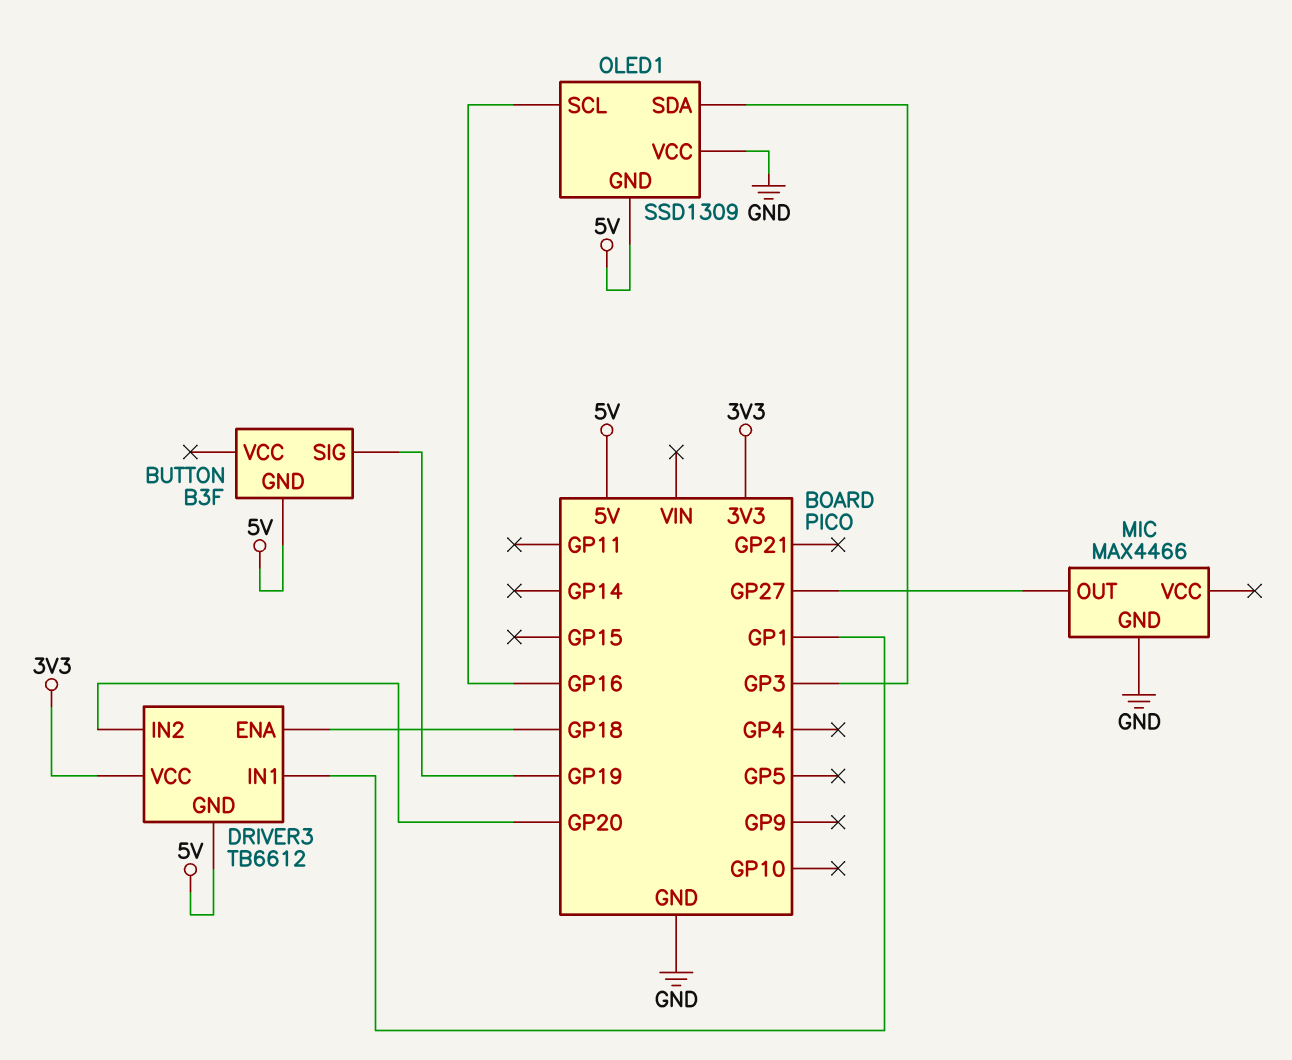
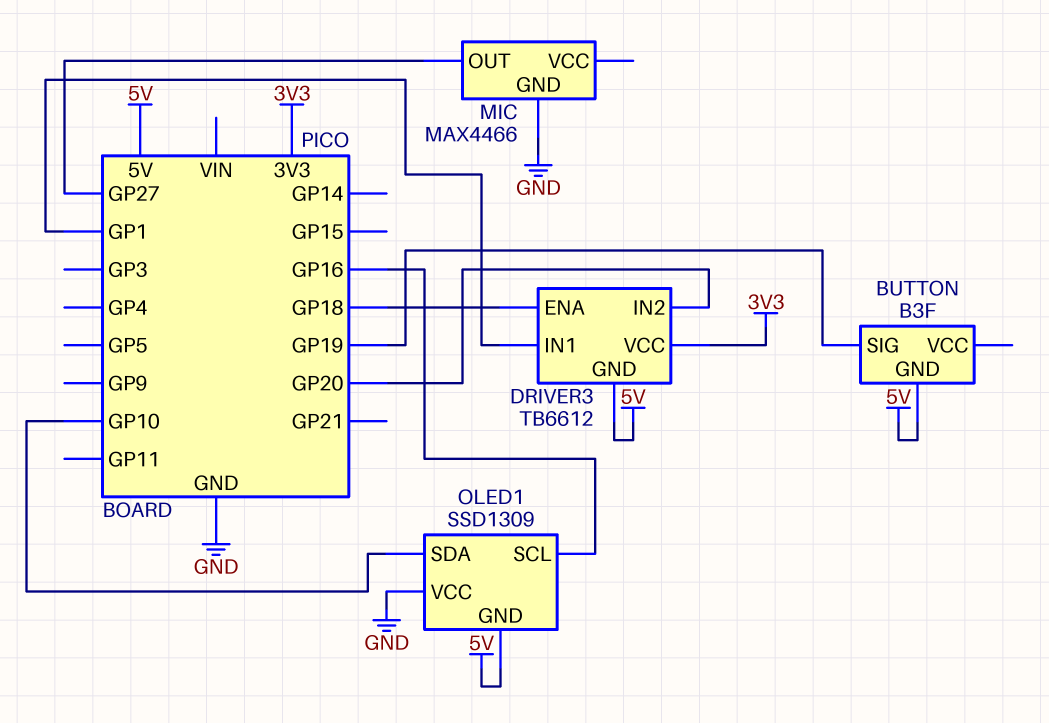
OLED1 pin SDA: GP3 -> GP10

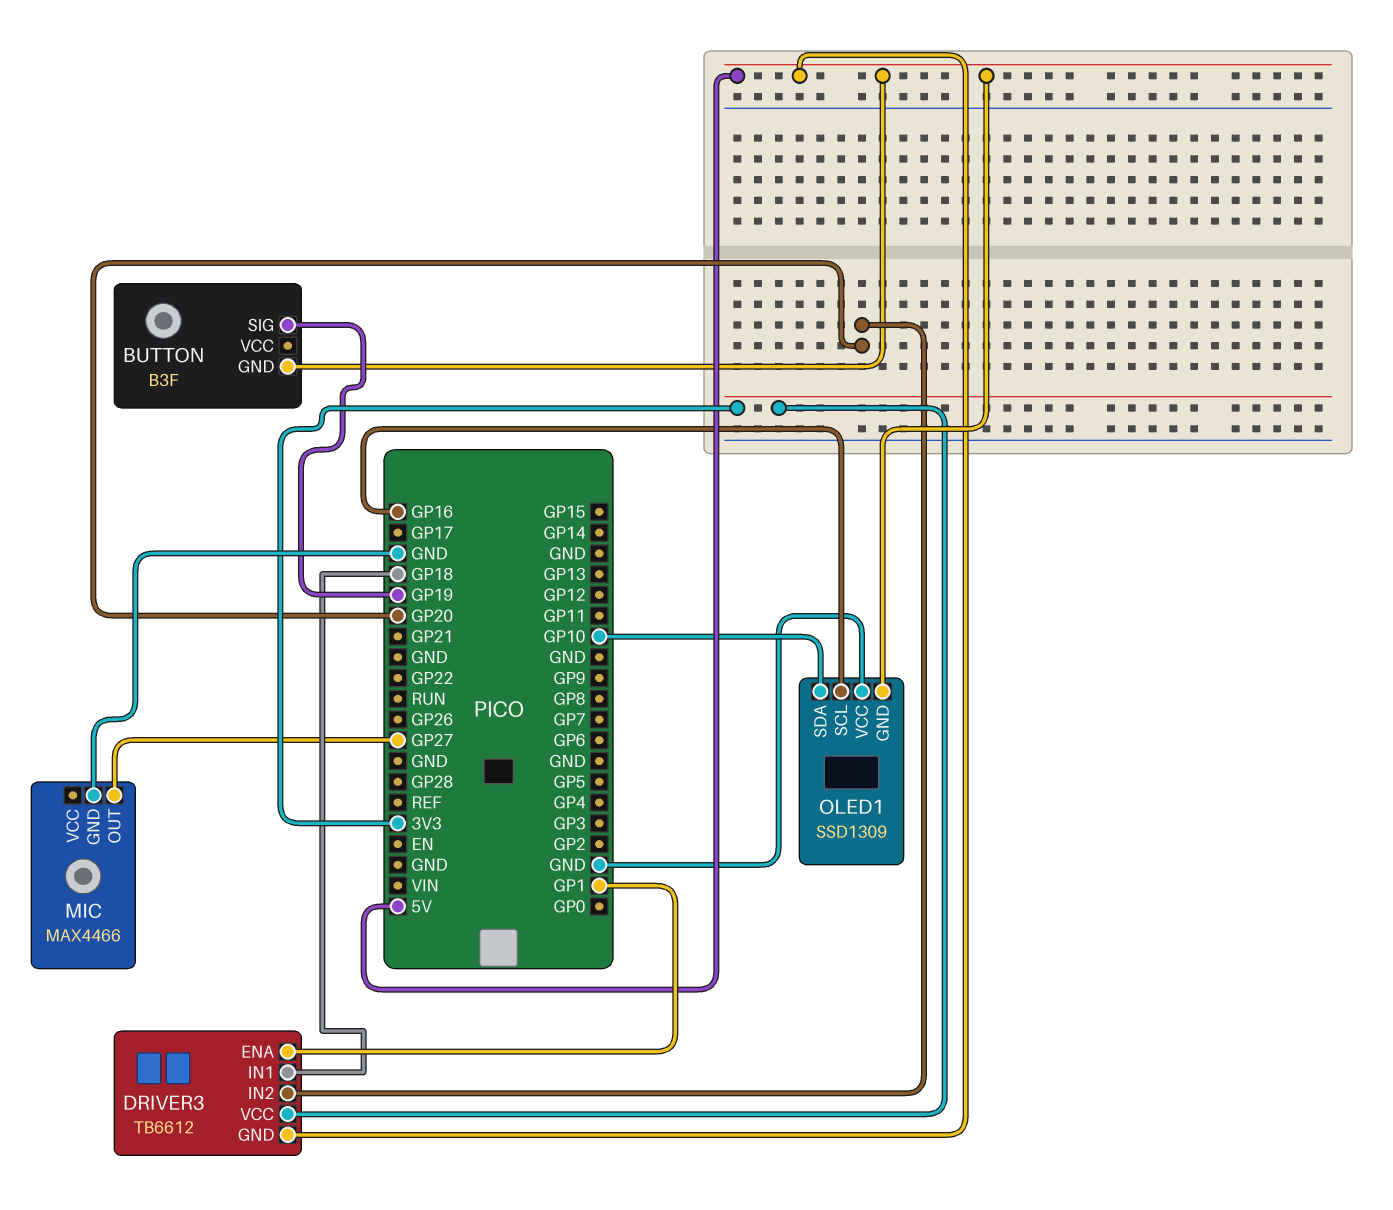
DRIVER3 pin ENA: GP18 -> GP1
DRIVER3 pin IN1: GP1 -> GP18

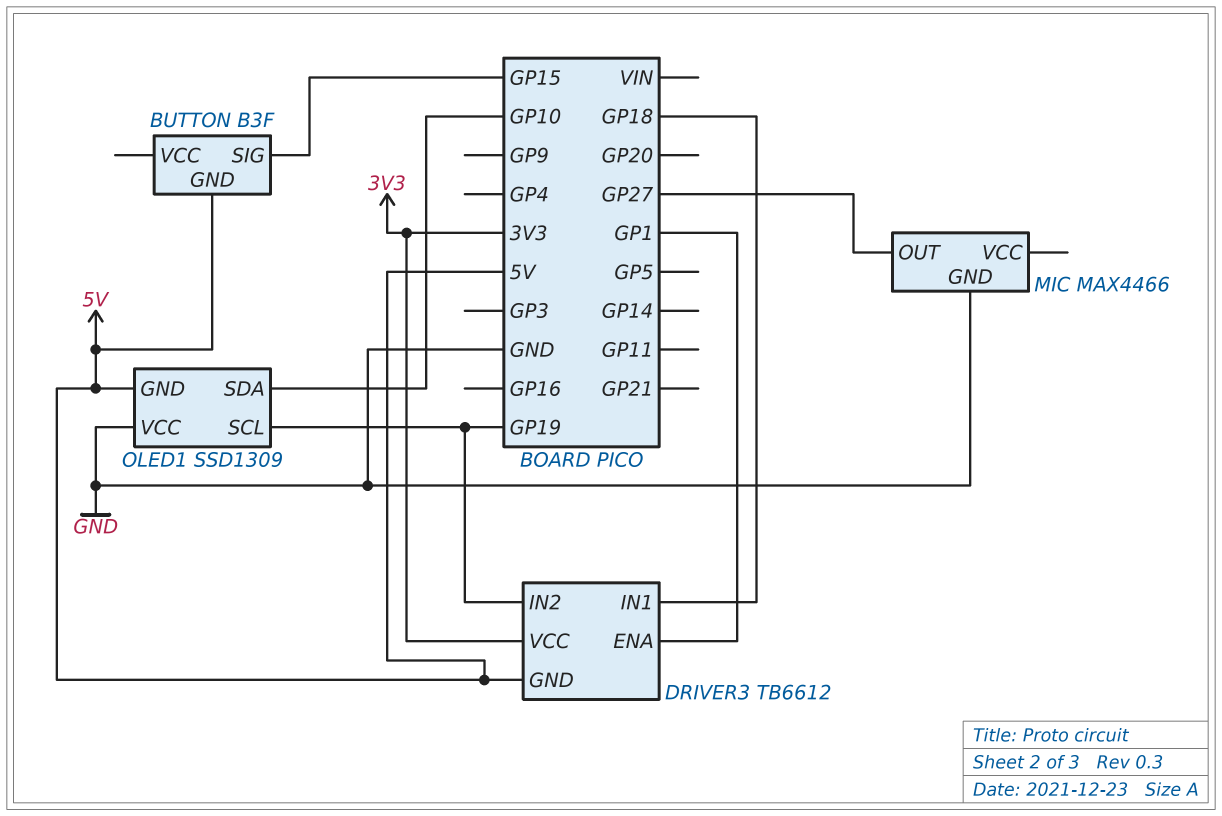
BUTTON pin SIG: GP19 -> GP15
DRIVER3 pin IN2: GP20 -> GP19
OLED1 pin SCL: GP16 -> GP19

